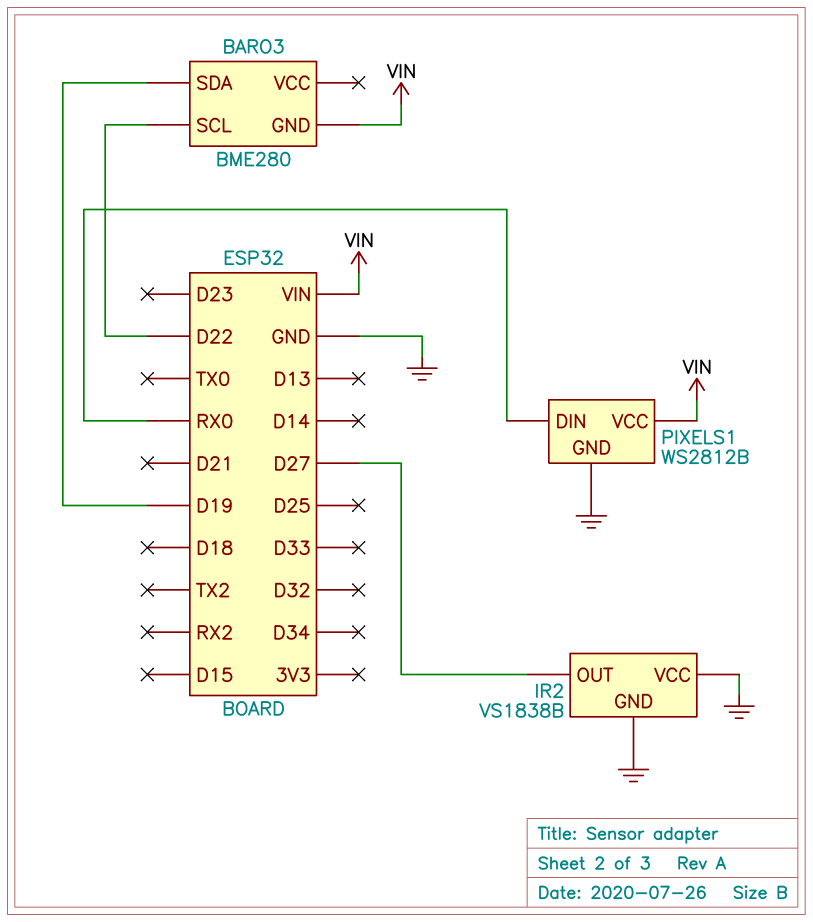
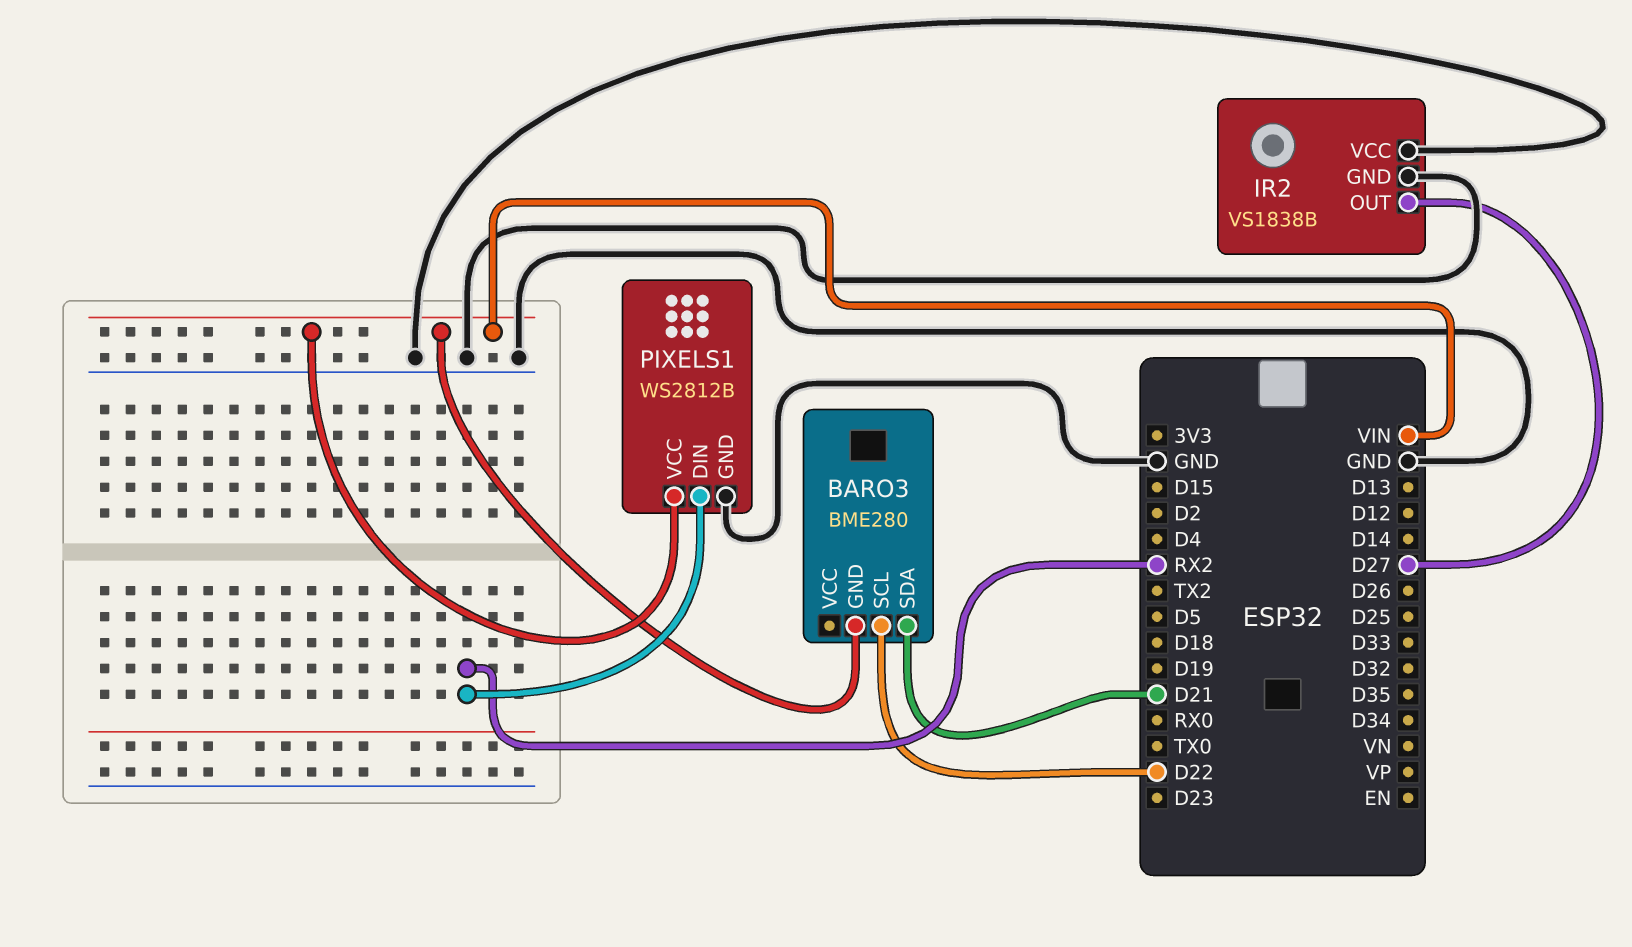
BARO3 pin SDA: D19 -> D21
PIXELS1 pin DIN: RX0 -> RX2

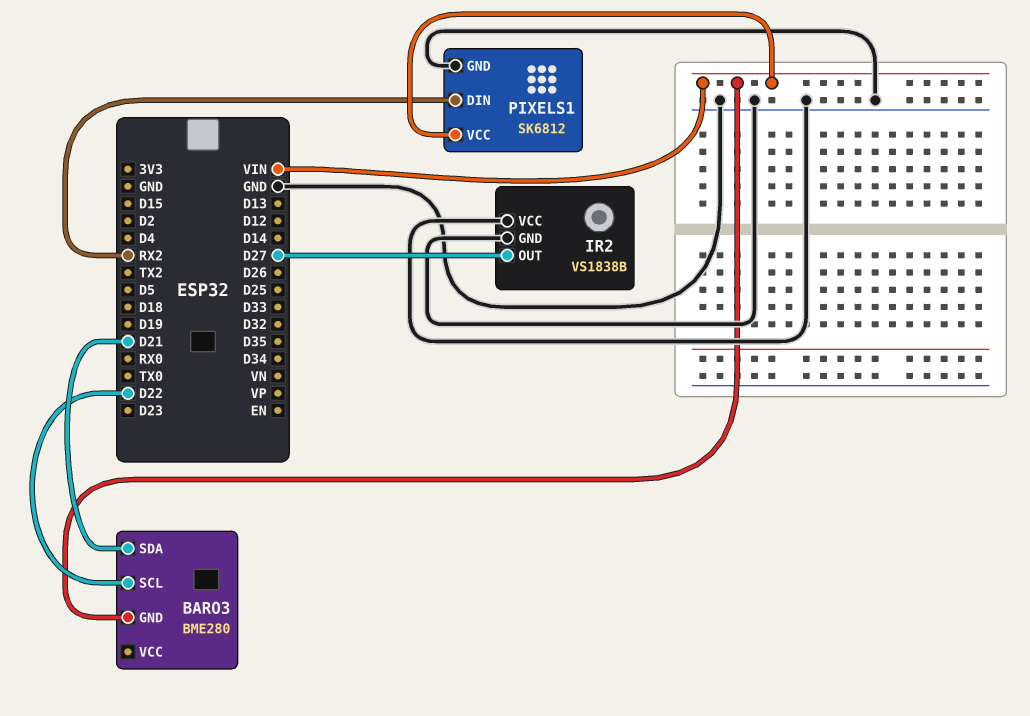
PIXELS1: WS2812B -> SK6812

